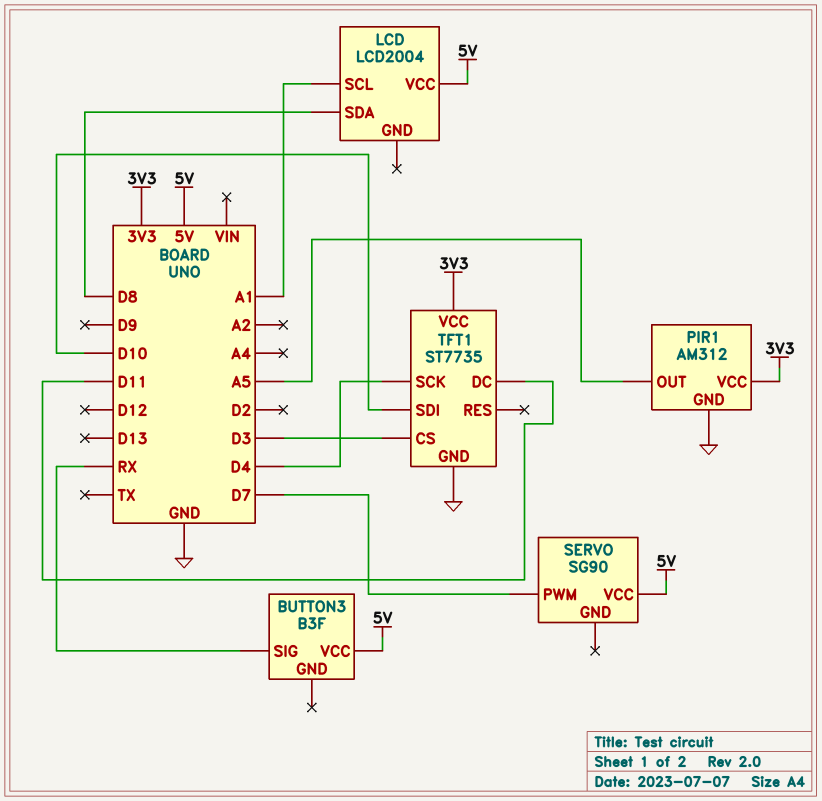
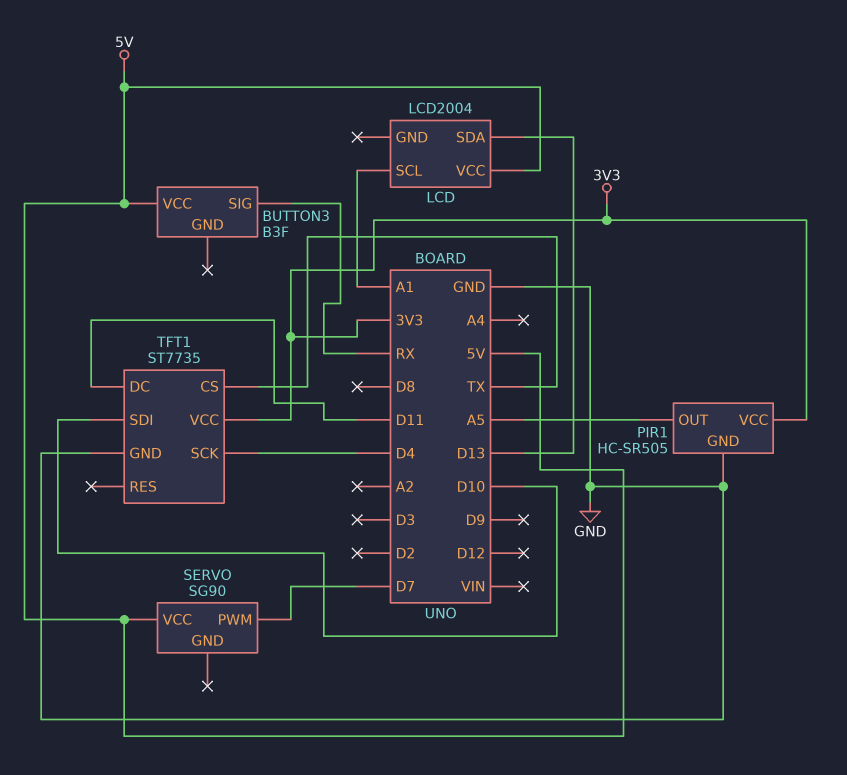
LCD pin SDA: D8 -> D13
PIR1: AM312 -> HC-SR505
TFT1 pin CS: D3 -> TX

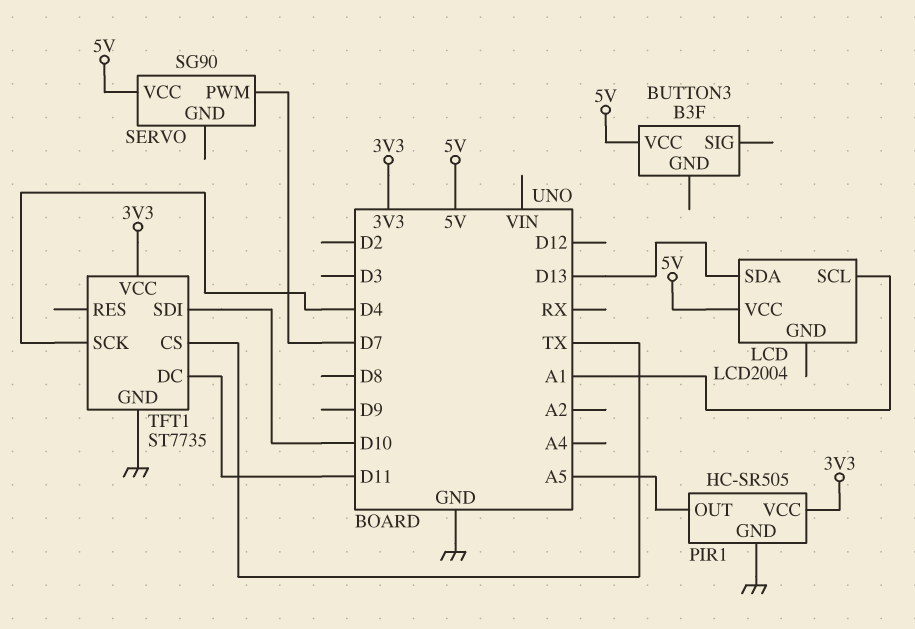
BUTTON3 pin SIG: RX -> none

